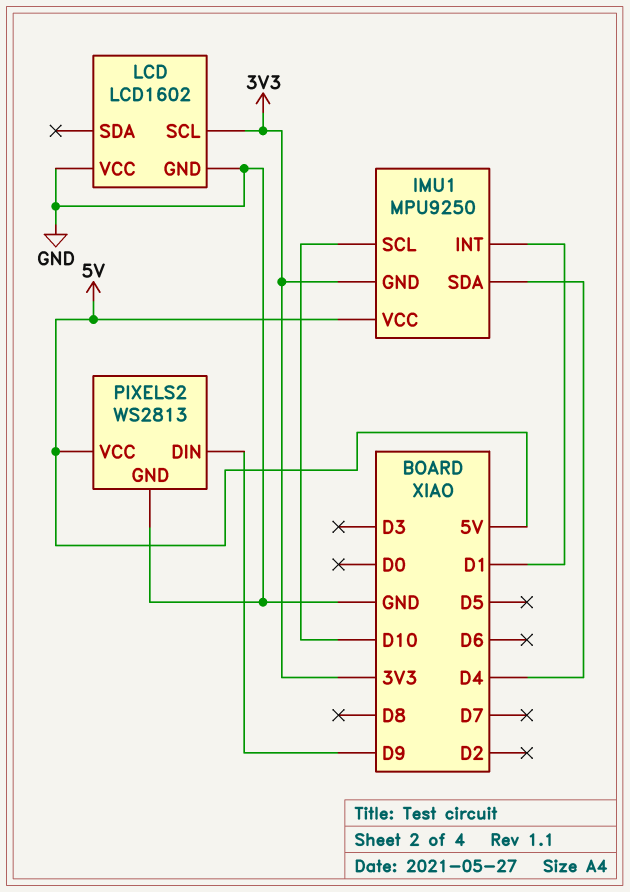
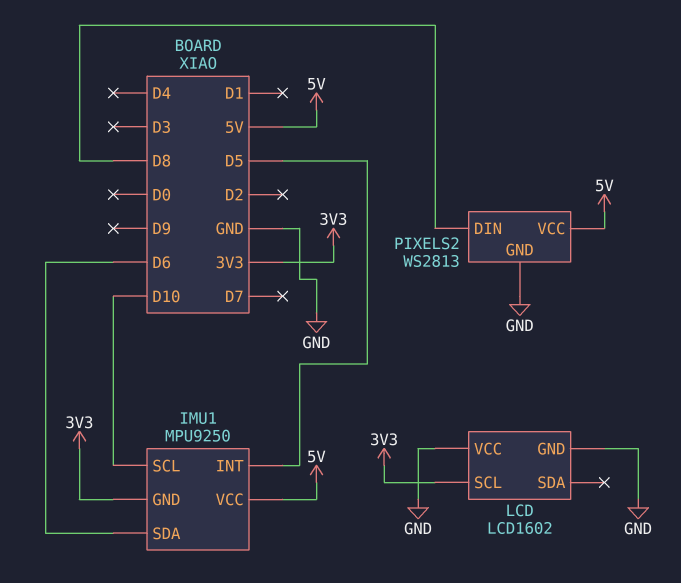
IMU1 pin INT: D1 -> D5
IMU1 pin SDA: D4 -> D6
PIXELS2 pin DIN: D9 -> D8

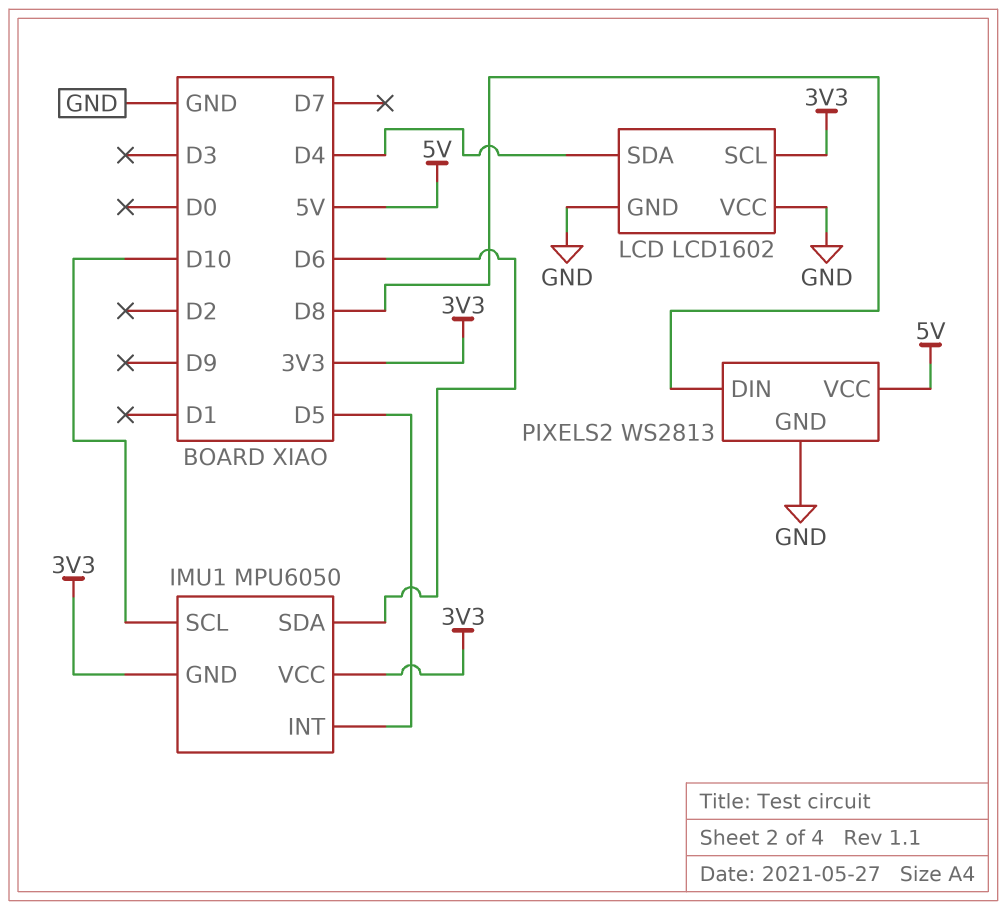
IMU1: MPU9250 -> MPU6050
IMU1 pin VCC: 5V -> 3V3
LCD pin SDA: none -> D4

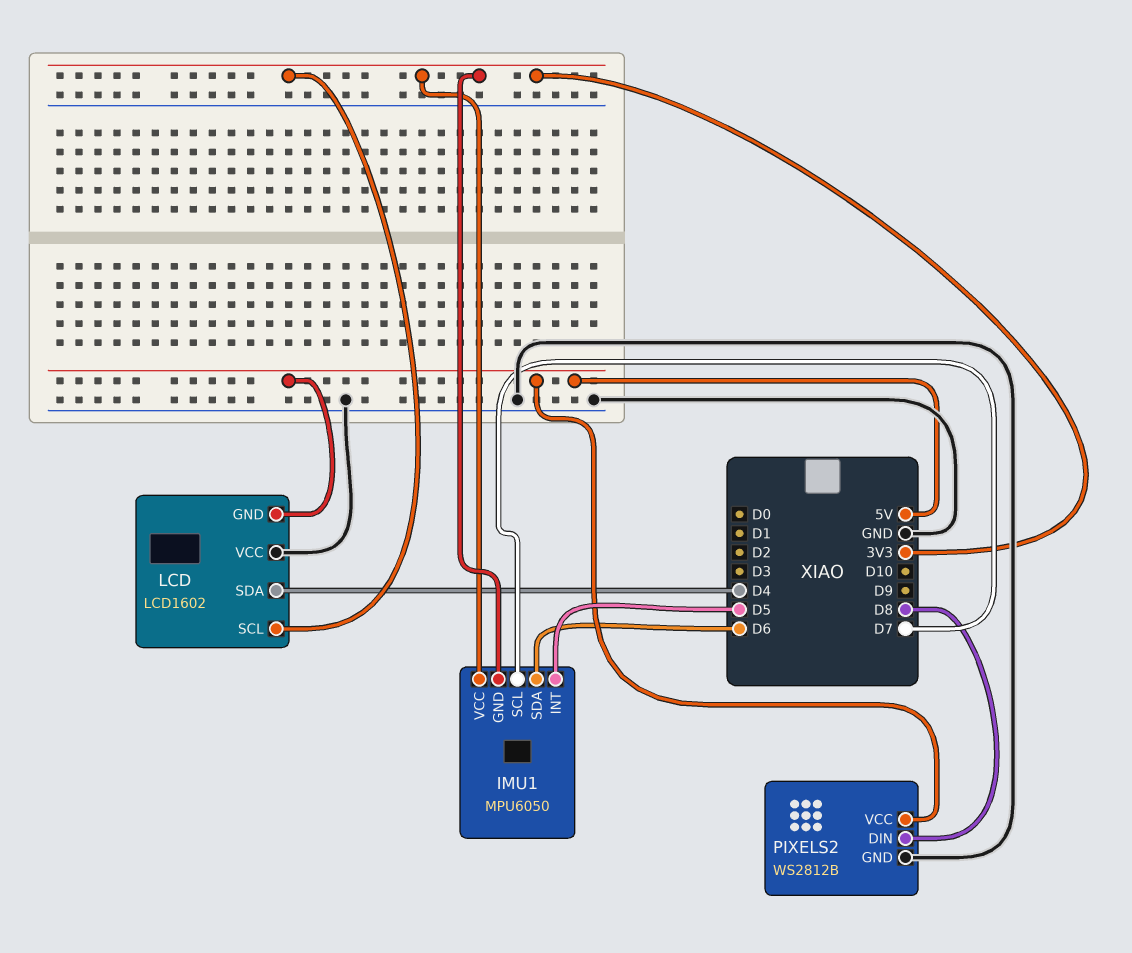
IMU1 pin SCL: D10 -> D7
LCD pin GND: GND -> 5V
PIXELS2: WS2813 -> WS2812B

